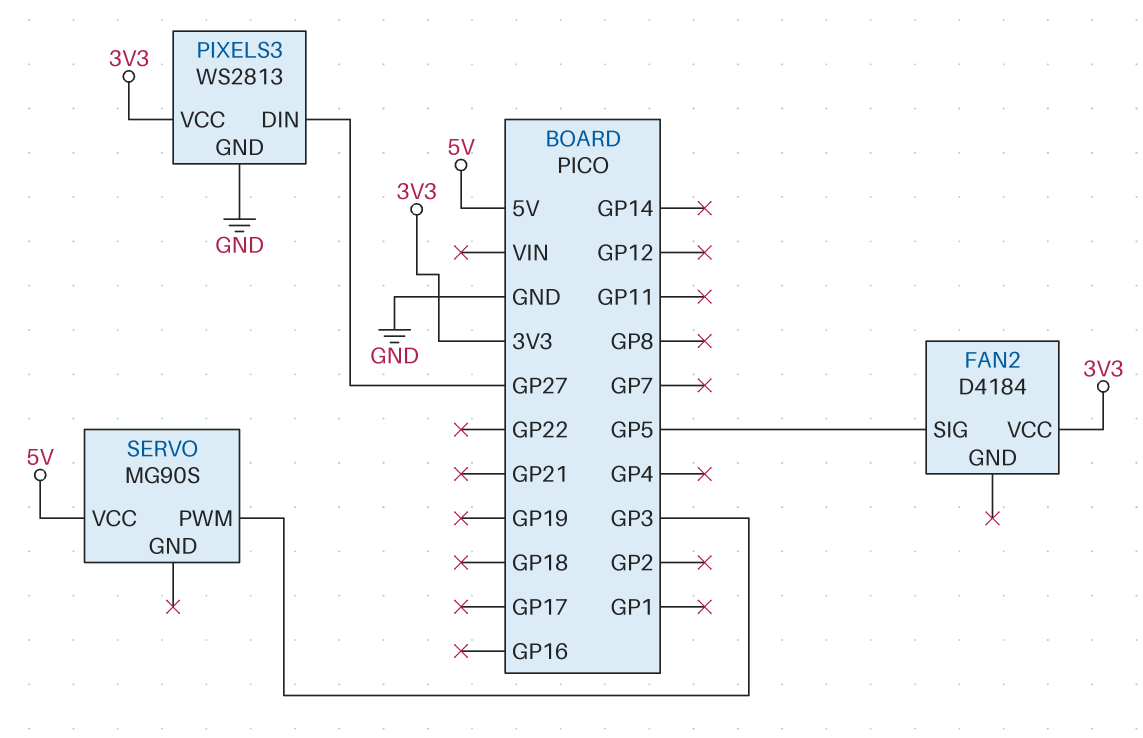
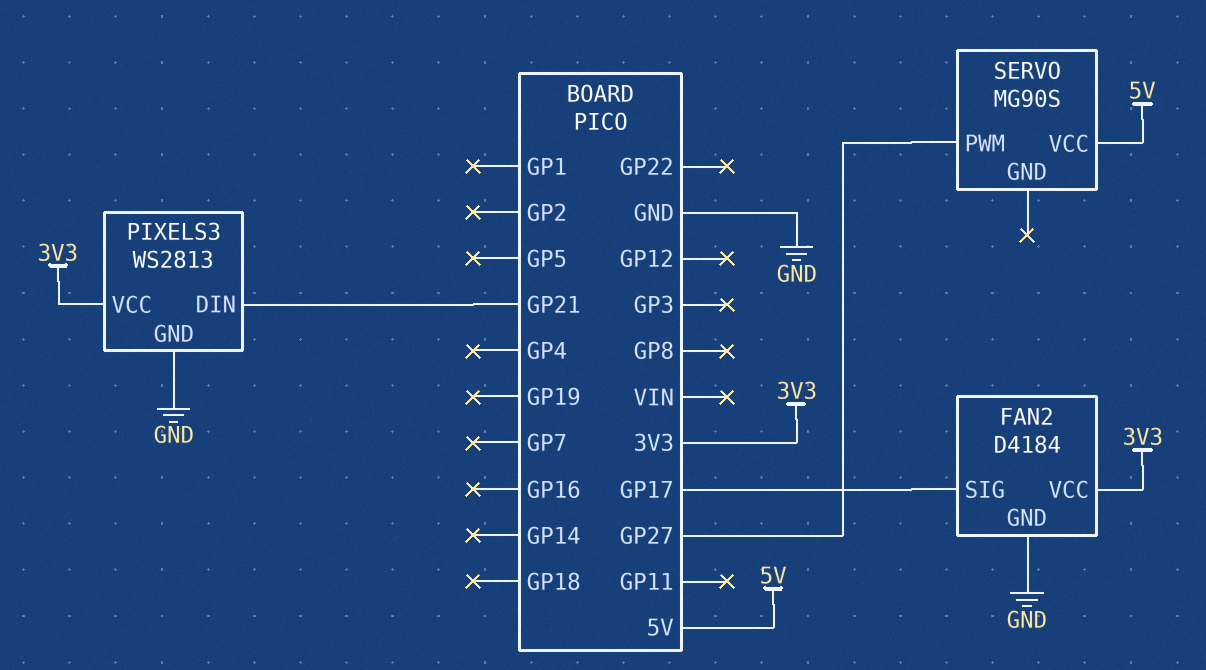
FAN2 pin GND: none -> GND
FAN2 pin SIG: GP5 -> GP17
PIXELS3 pin DIN: GP27 -> GP21
SERVO pin PWM: GP3 -> GP27

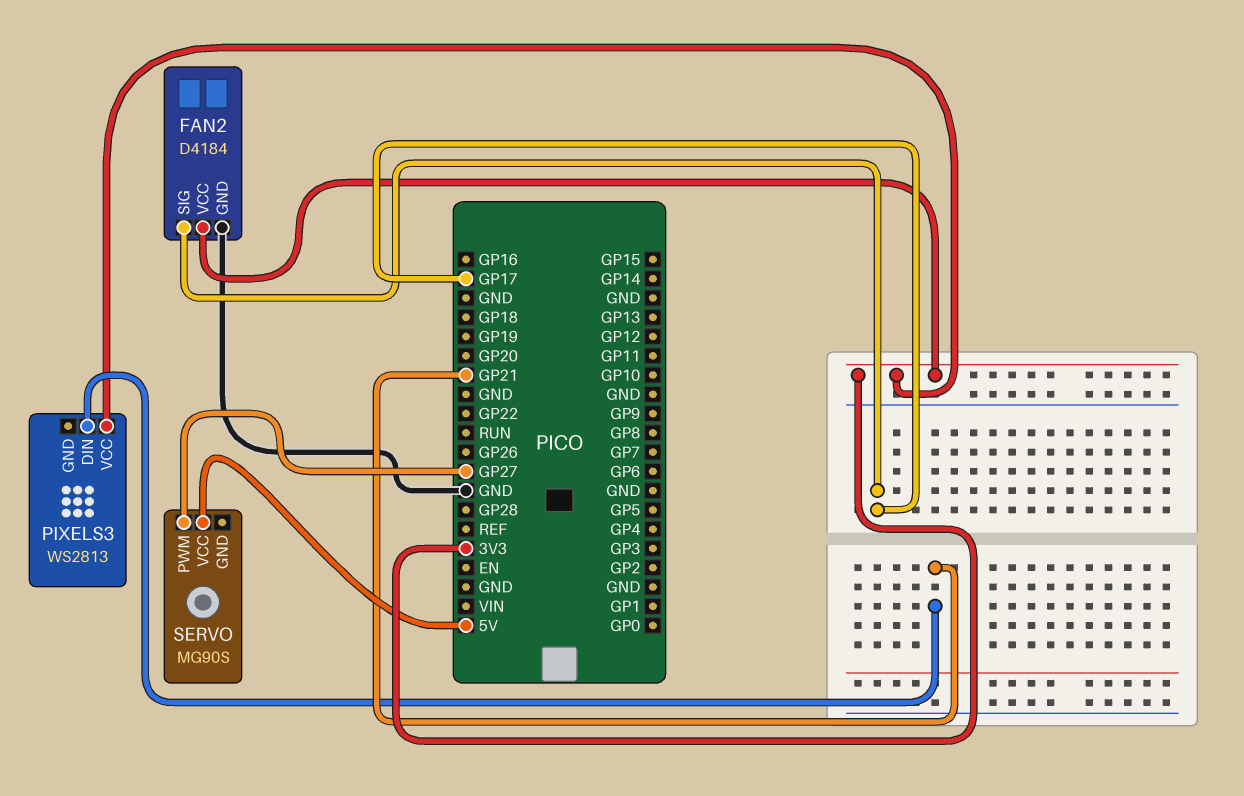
PIXELS3 pin GND: GND -> none

